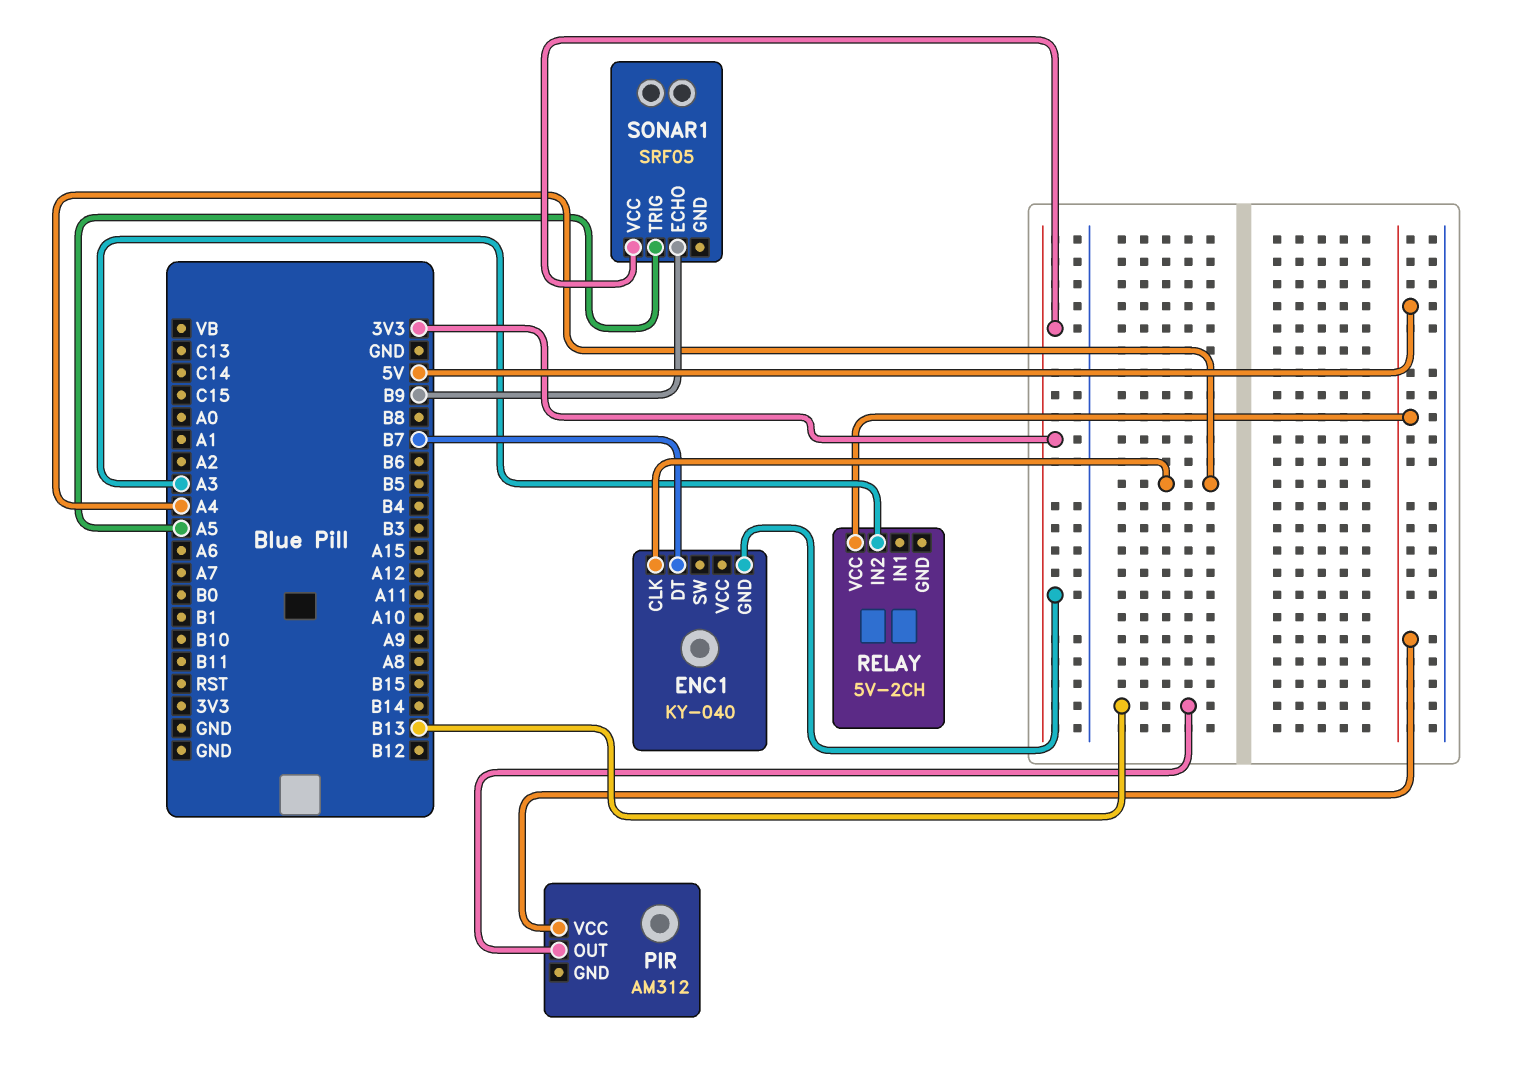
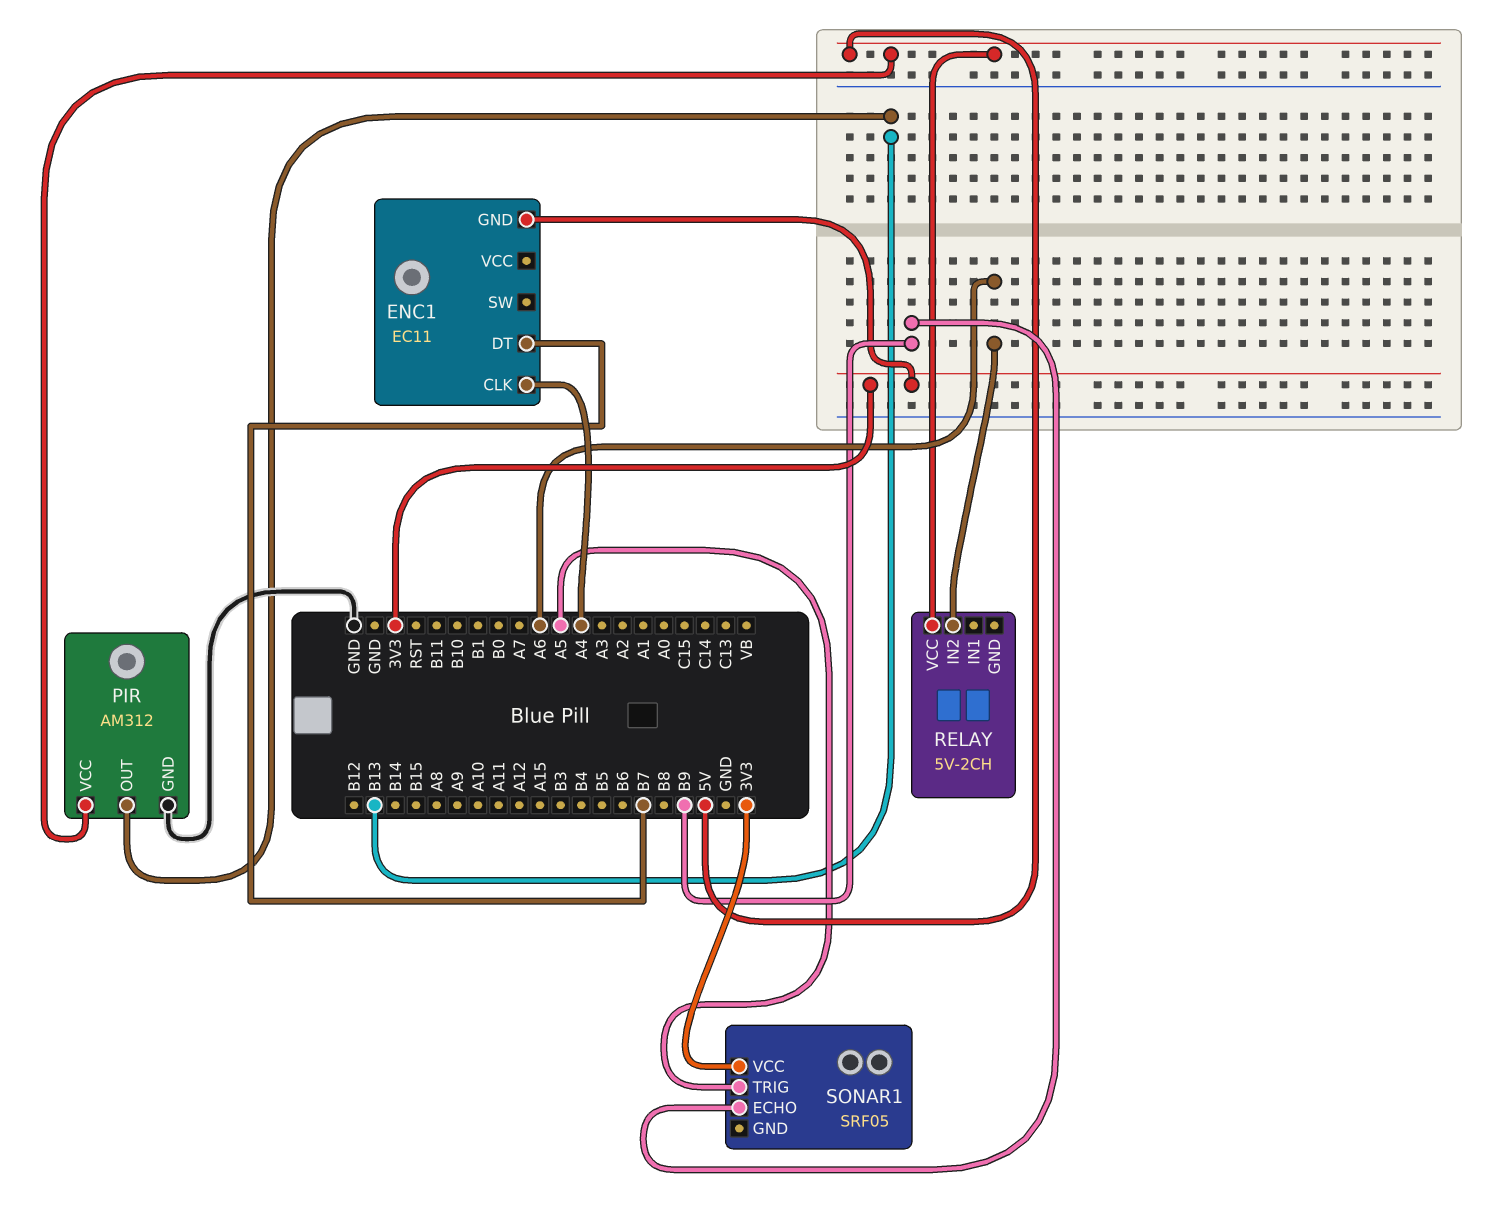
ENC1: KY-040 -> EC11
PIR pin GND: none -> GND
RELAY pin IN2: A3 -> A6

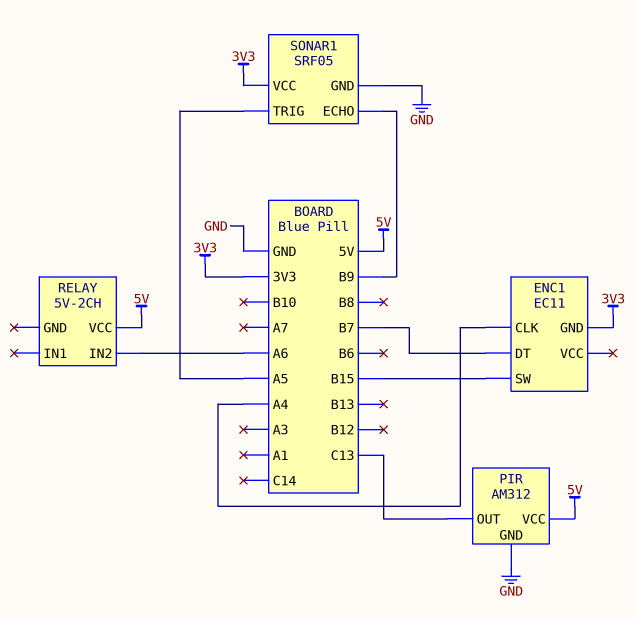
ENC1 pin SW: none -> B15
PIR pin OUT: B13 -> C13
SONAR1 pin GND: none -> GND

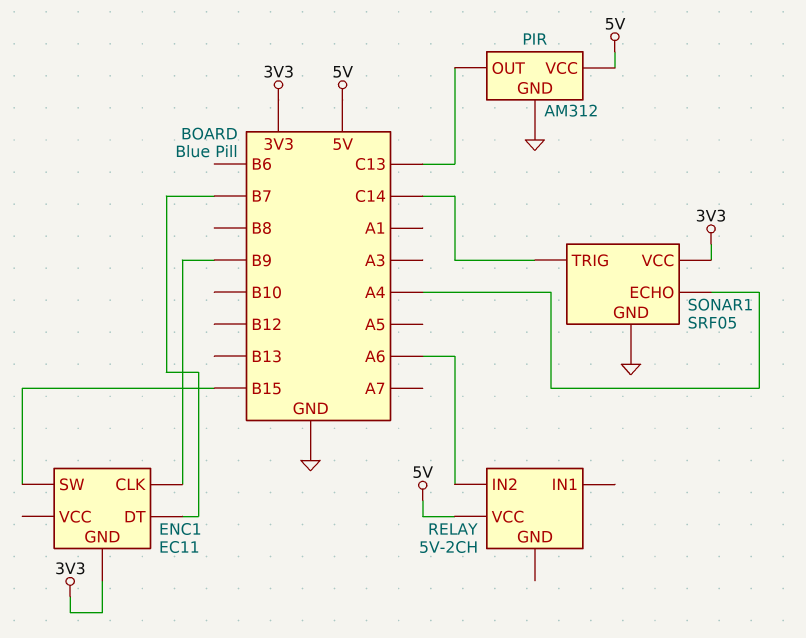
ENC1 pin CLK: A4 -> B9
SONAR1 pin ECHO: B9 -> A4
SONAR1 pin TRIG: A5 -> C14

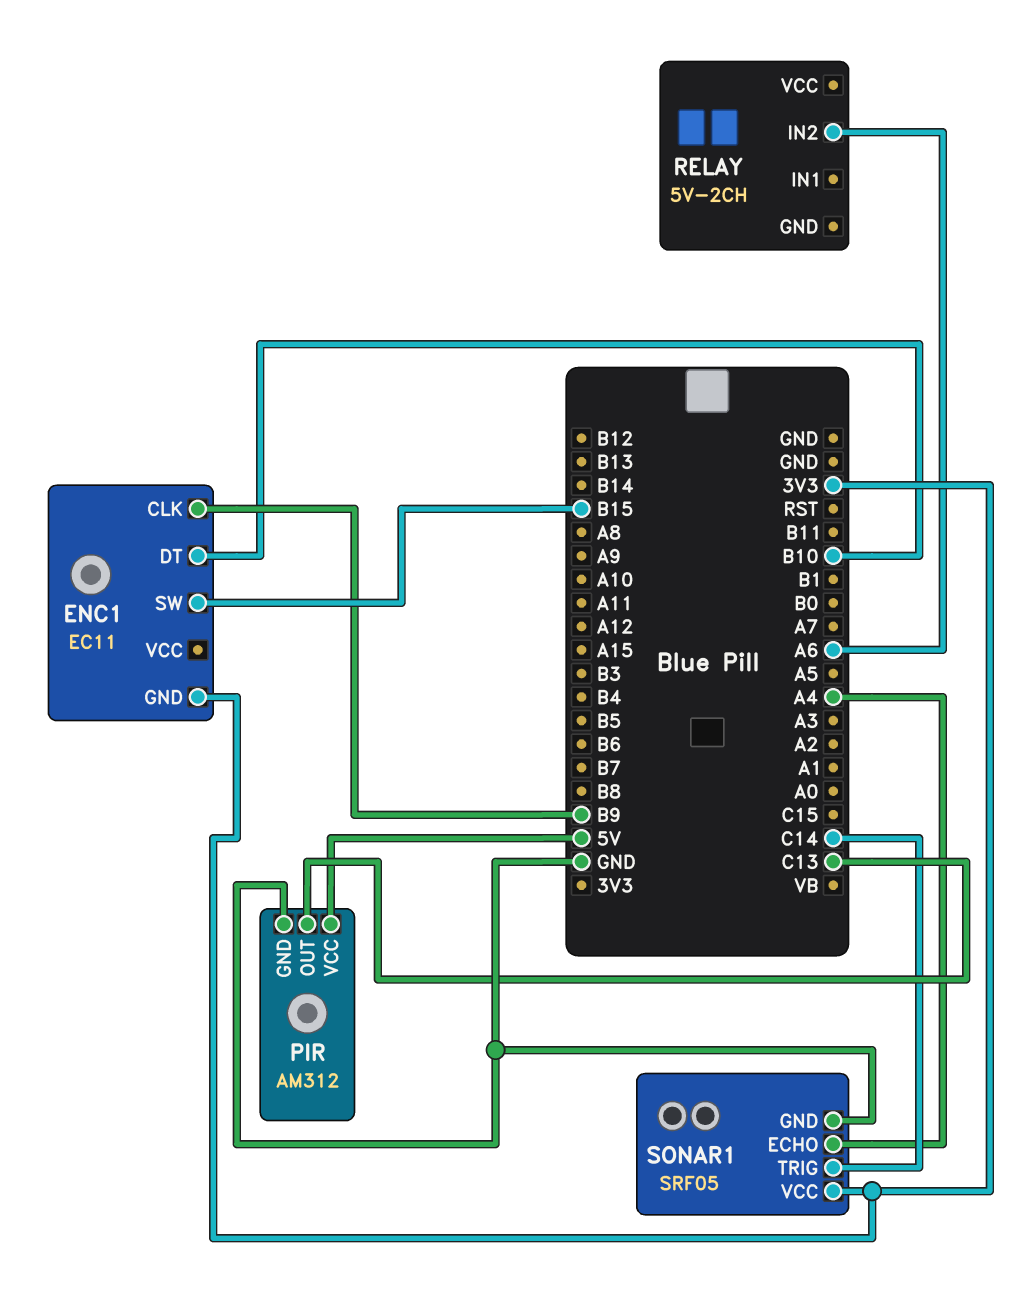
ENC1 pin DT: B7 -> B10
RELAY pin VCC: 5V -> none

